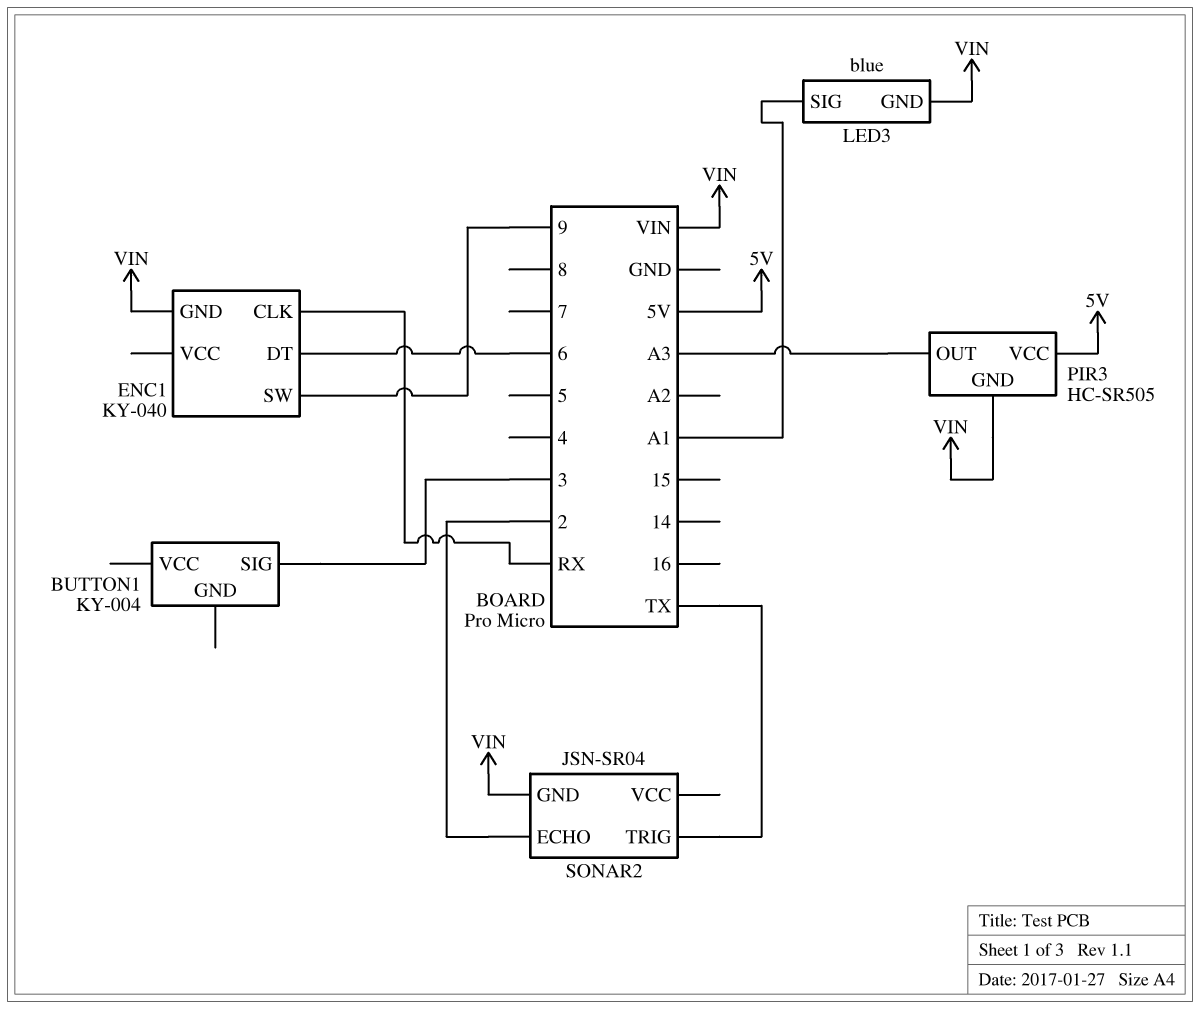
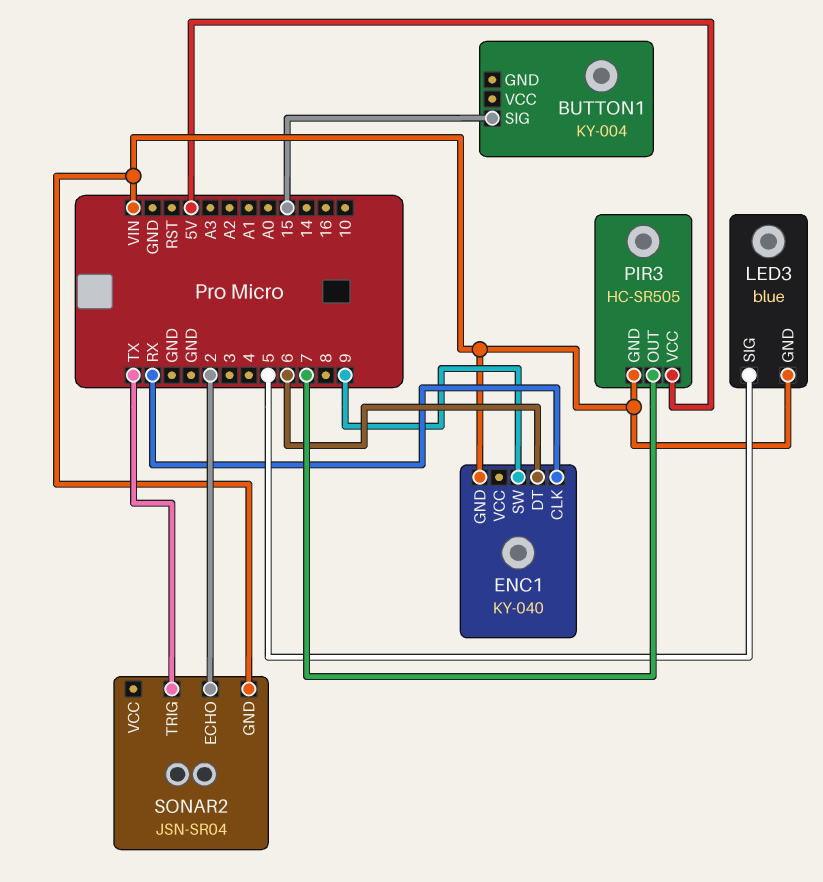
BUTTON1 pin SIG: 3 -> 15
LED3 pin SIG: A1 -> 5
PIR3 pin OUT: A3 -> 7

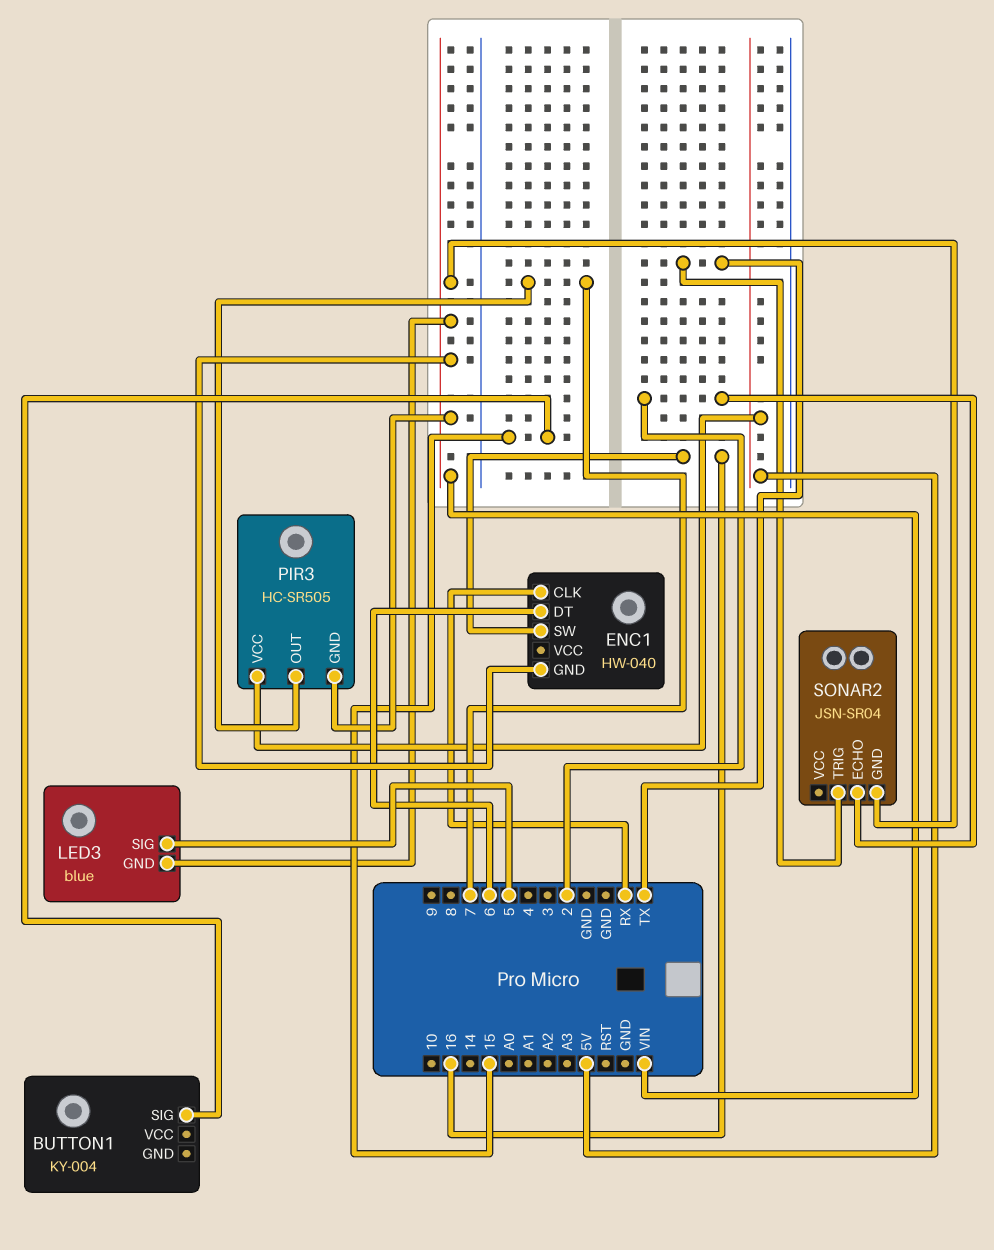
ENC1: KY-040 -> HW-040
ENC1 pin SW: 9 -> 16

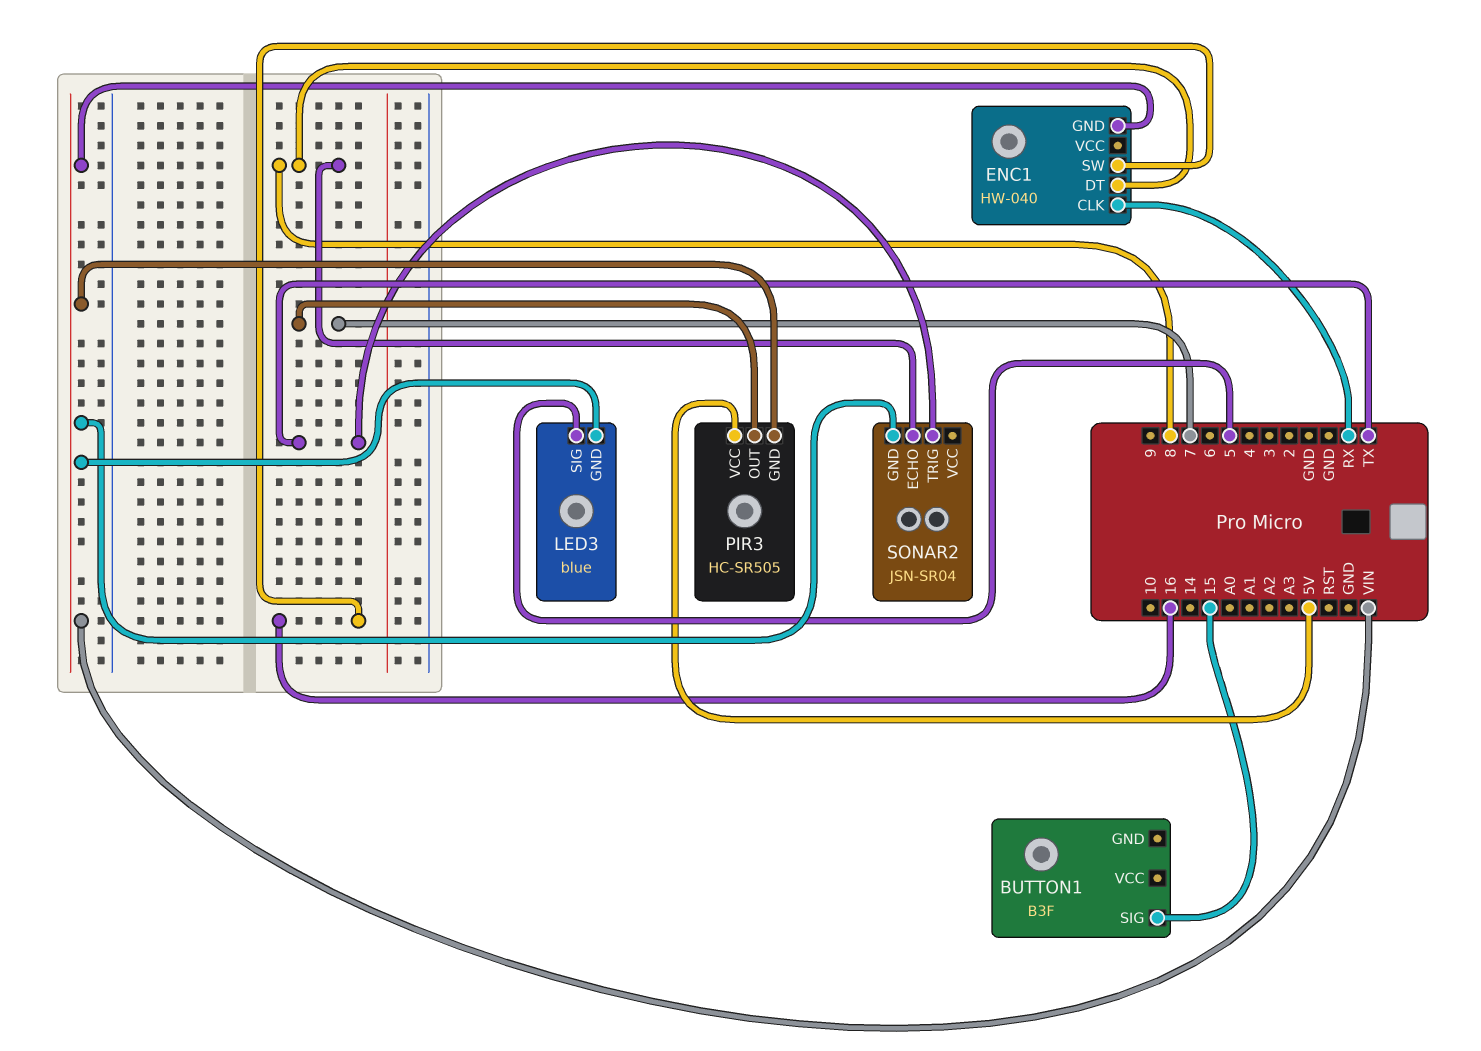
BUTTON1: KY-004 -> B3F
ENC1 pin DT: 6 -> 8
SONAR2 pin ECHO: 2 -> 8

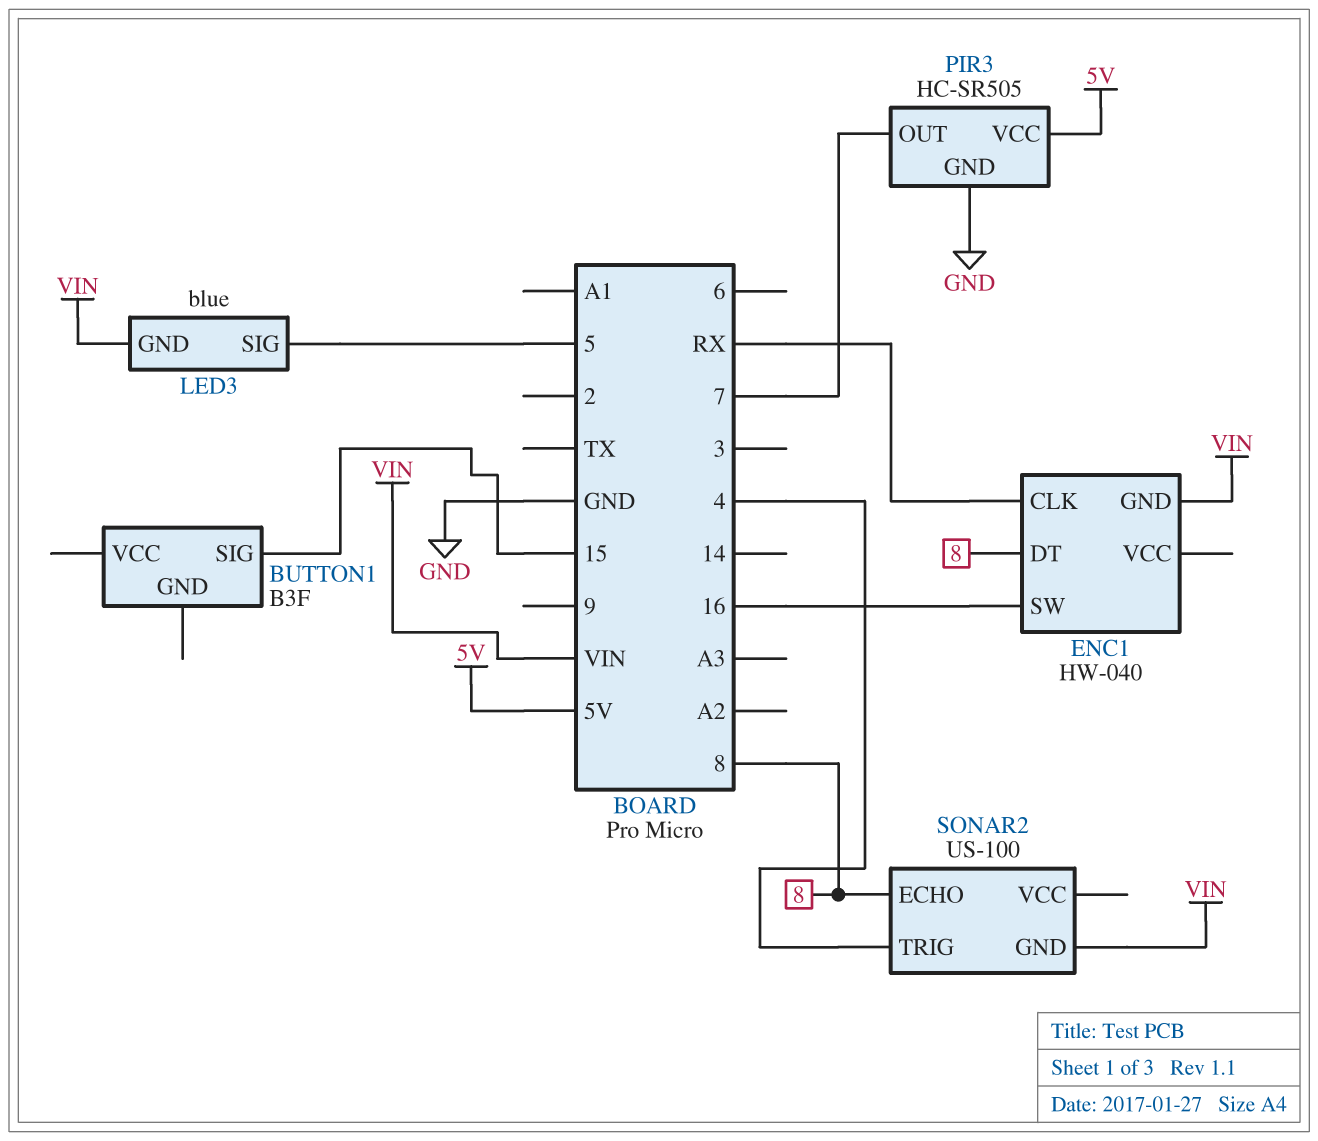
PIR3 pin GND: VIN -> GND
SONAR2: JSN-SR04 -> US-100
SONAR2 pin TRIG: TX -> 4

